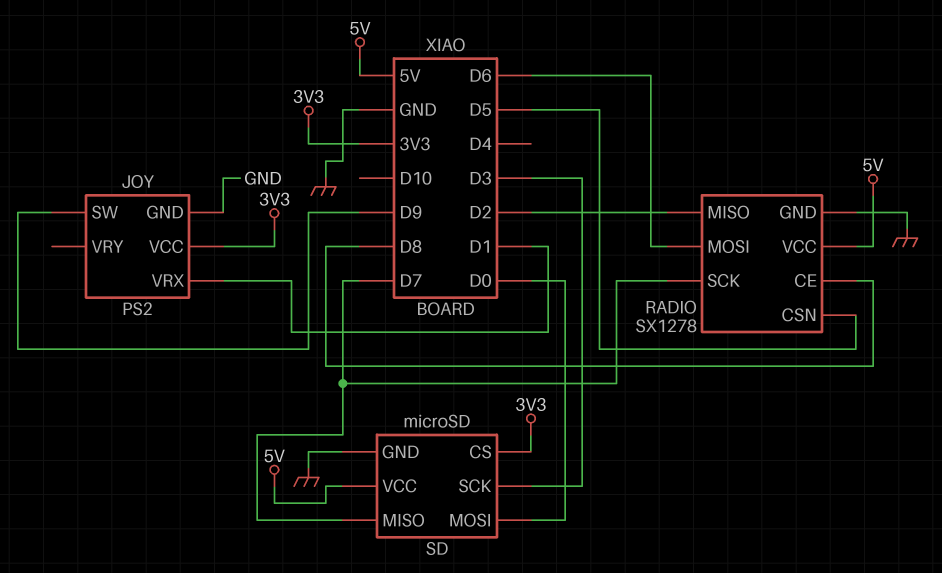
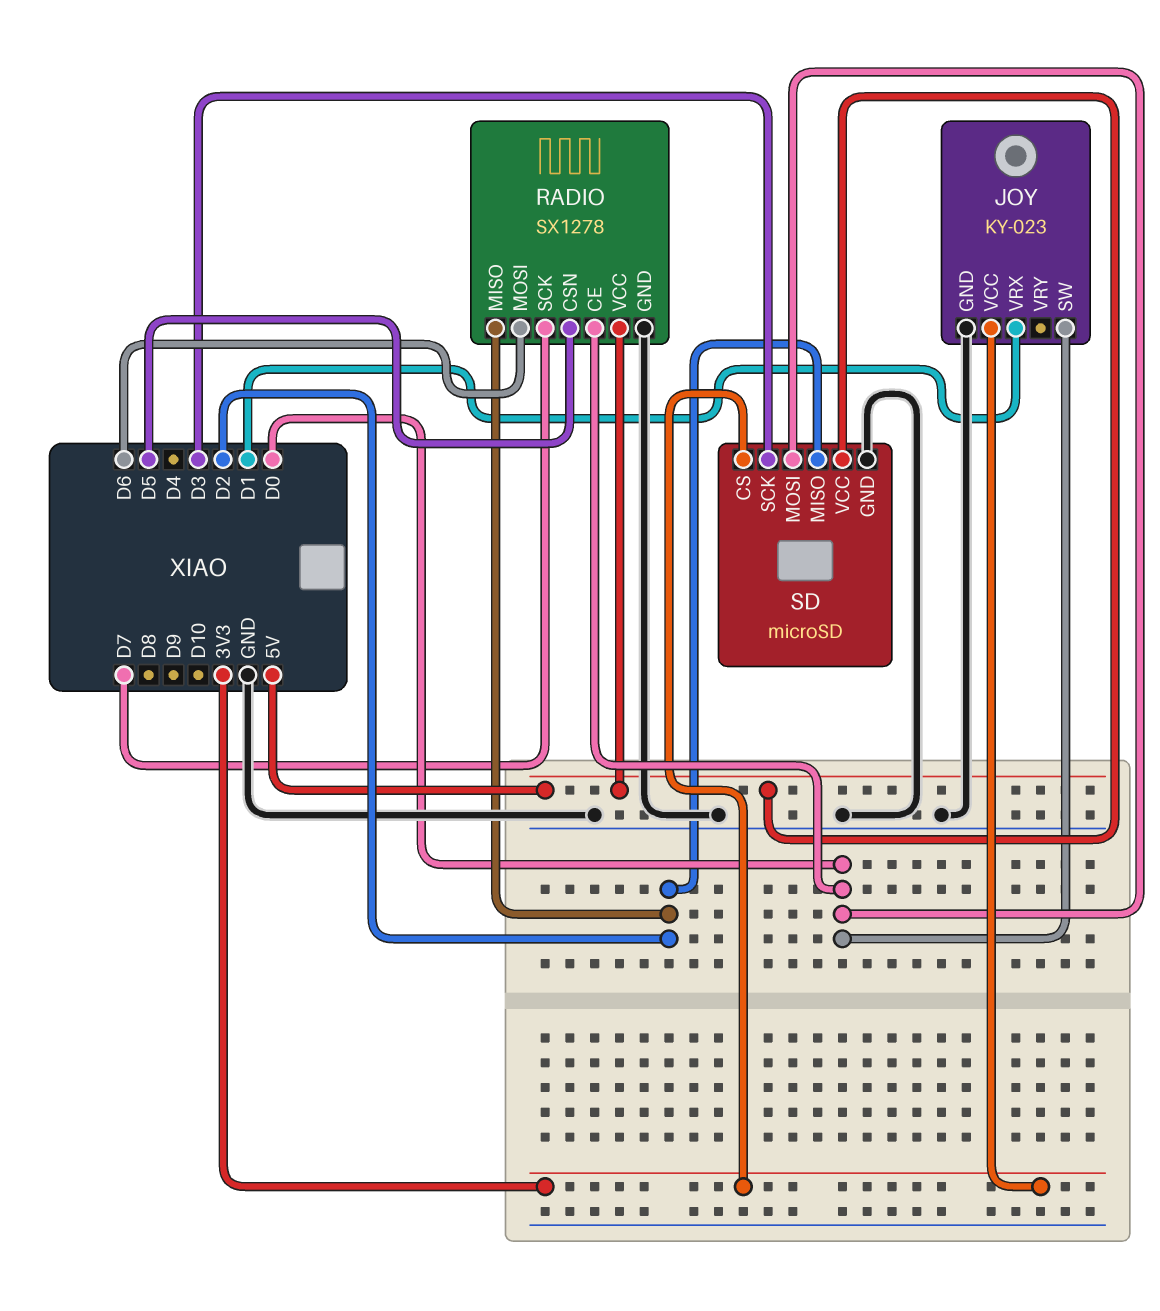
JOY: PS2 -> KY-023
JOY pin SW: D9 -> D0
RADIO pin CE: D8 -> D0
SD pin MISO: D7 -> D2

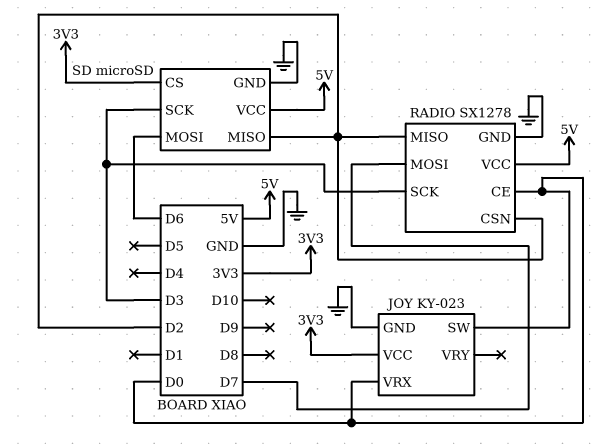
JOY pin VRX: D1 -> D0
RADIO pin CSN: D5 -> D2
RADIO pin MOSI: D6 -> D7
RADIO pin SCK: D7 -> D3
SD pin MOSI: D0 -> D6

